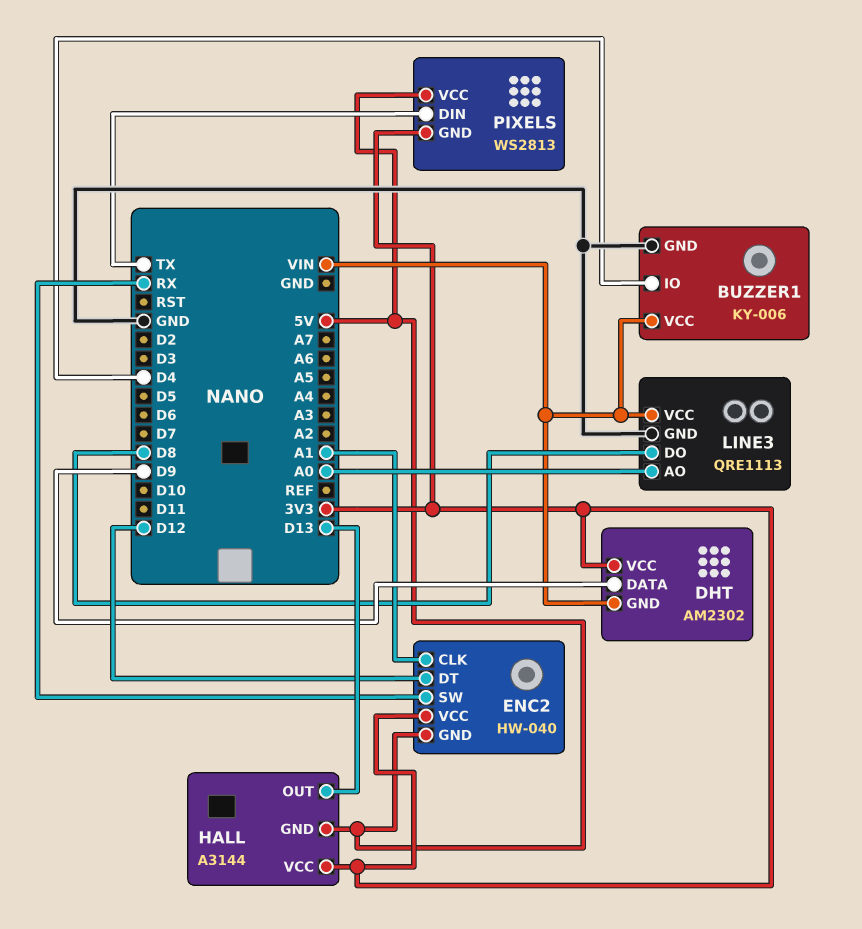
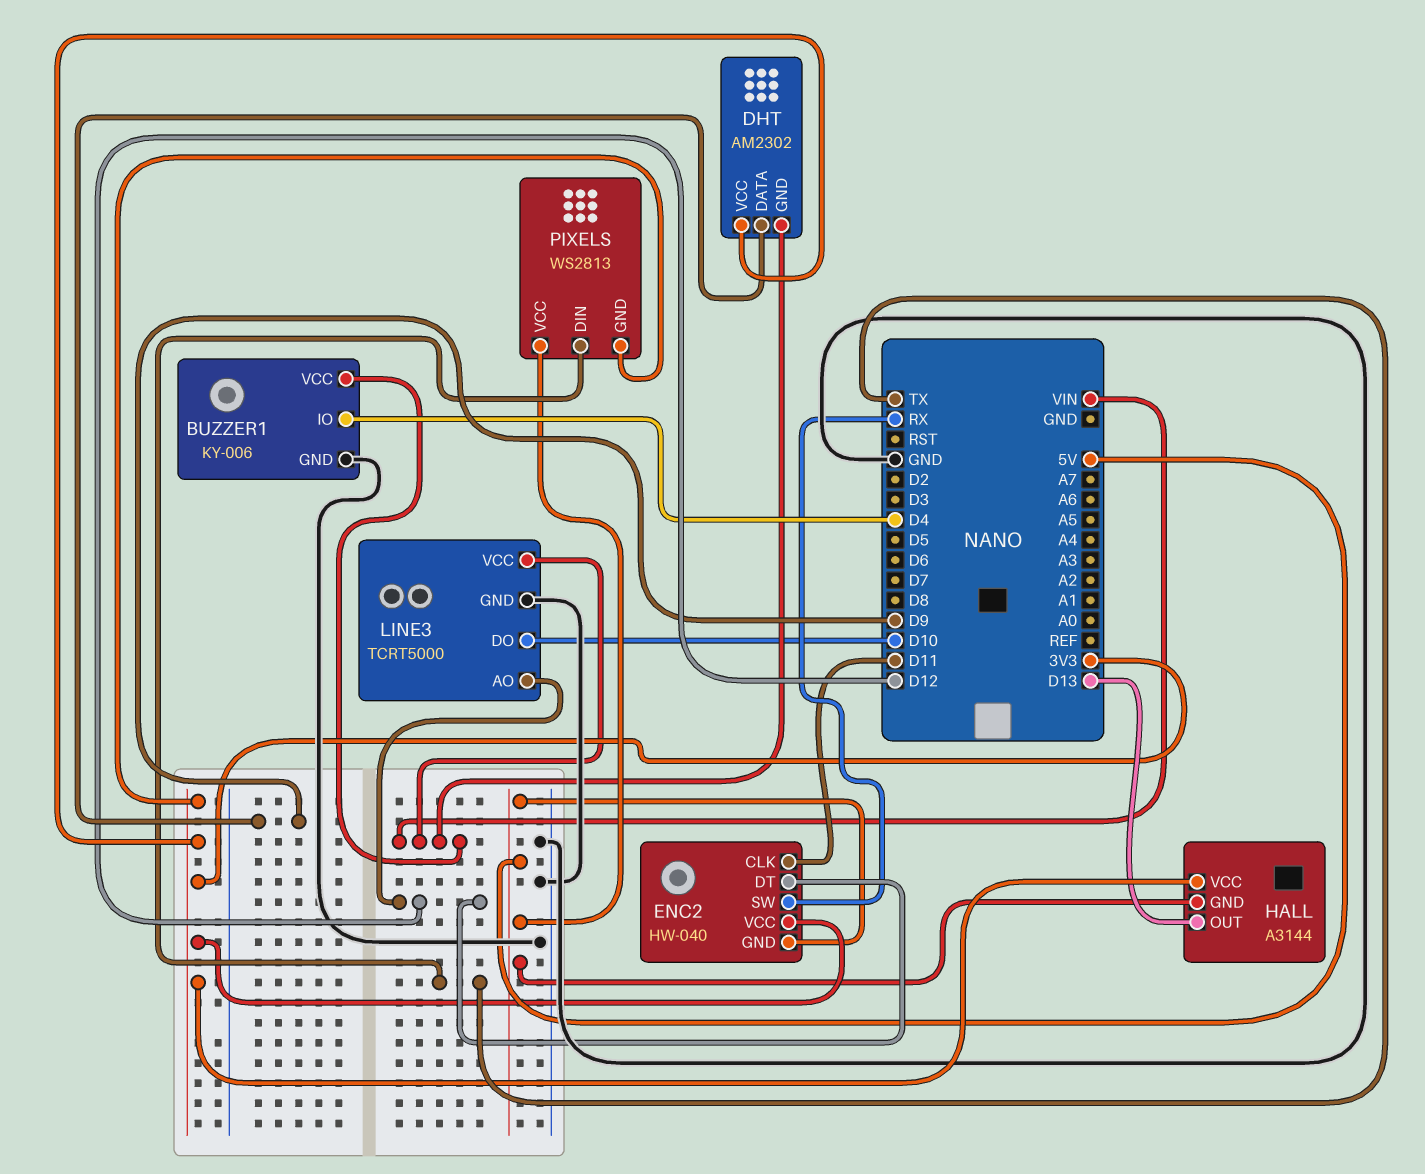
ENC2 pin CLK: A1 -> D11
LINE3: QRE1113 -> TCRT5000
LINE3 pin AO: A0 -> D12
LINE3 pin DO: D8 -> D10

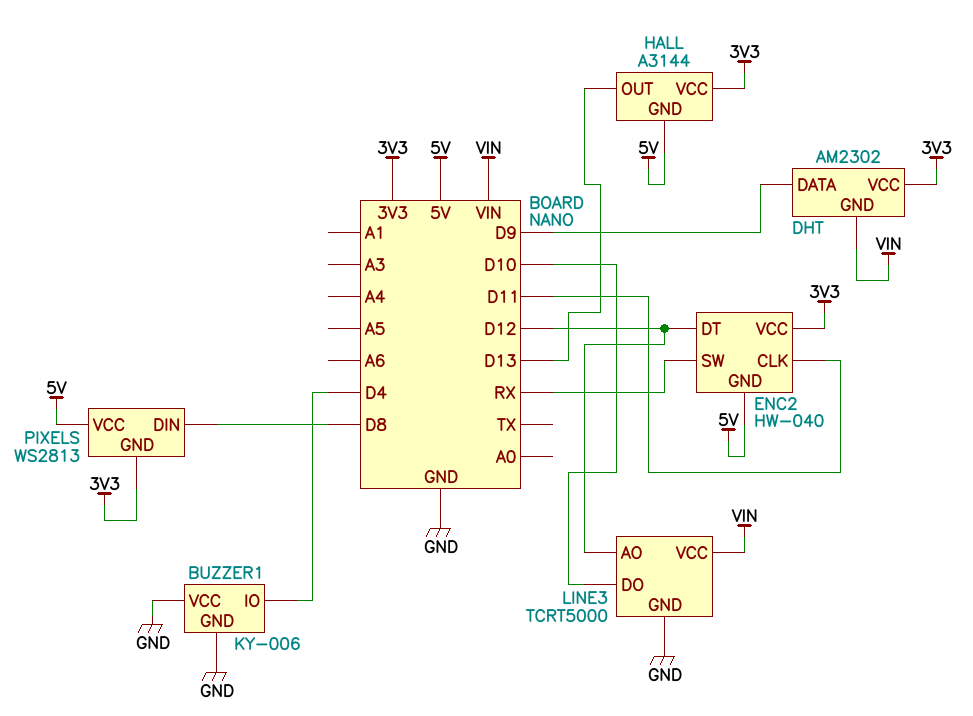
BUZZER1 pin VCC: VIN -> GND
PIXELS pin DIN: TX -> D8

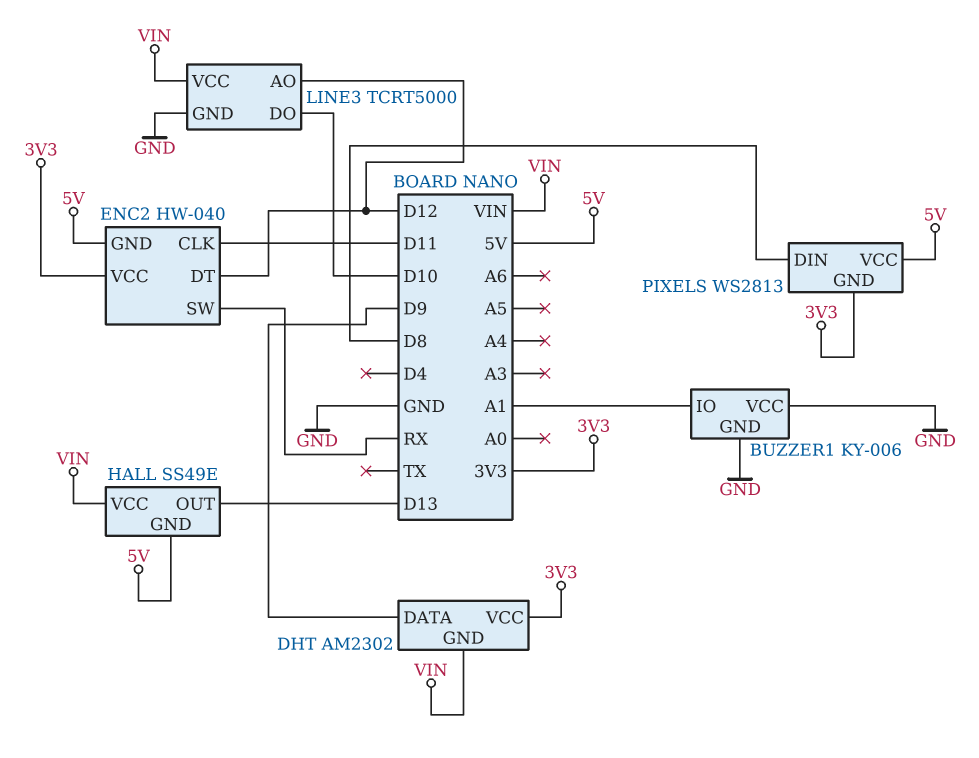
BUZZER1 pin IO: D4 -> A1
HALL: A3144 -> SS49E
HALL pin VCC: 3V3 -> VIN

